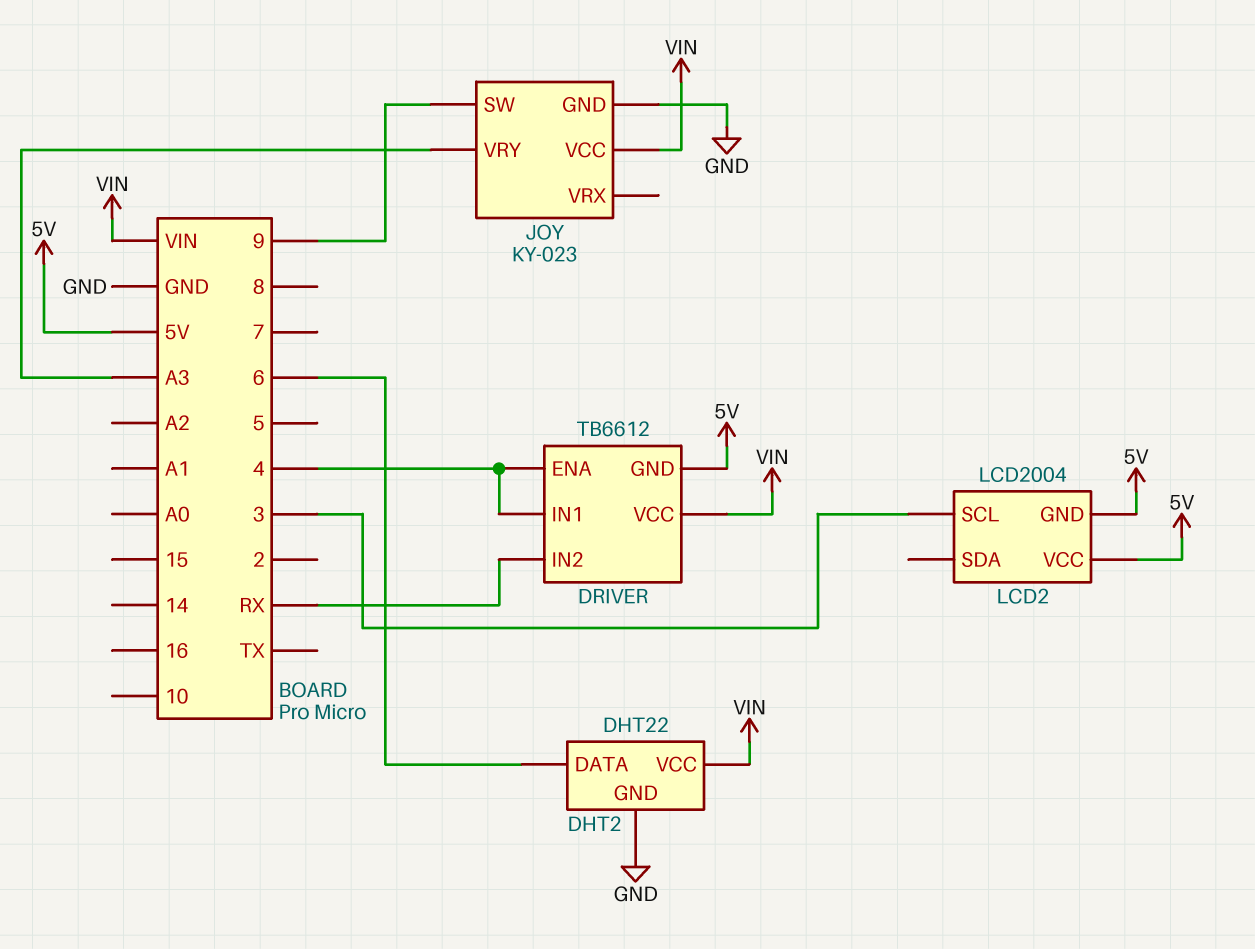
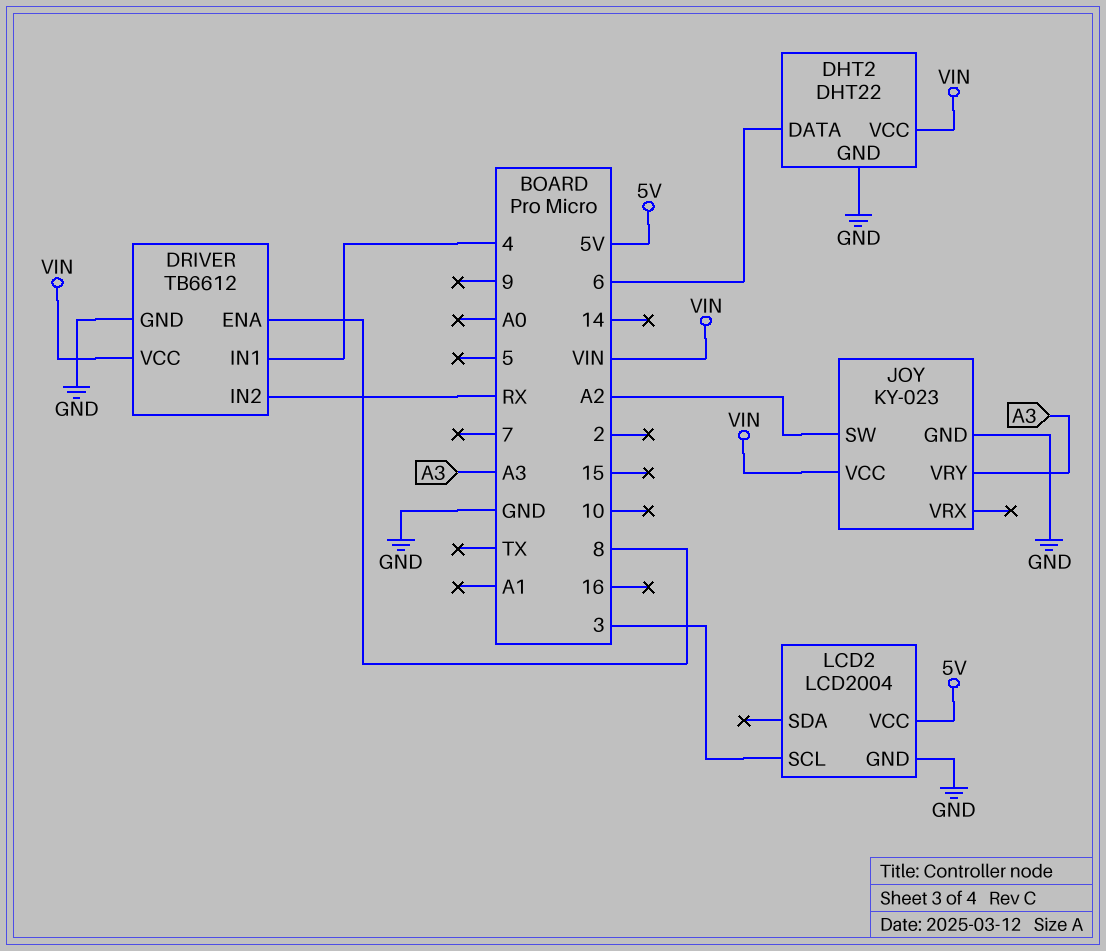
DRIVER pin ENA: 4 -> 8
DRIVER pin GND: 5V -> GND
JOY pin SW: 9 -> A2
LCD2 pin GND: 5V -> GND

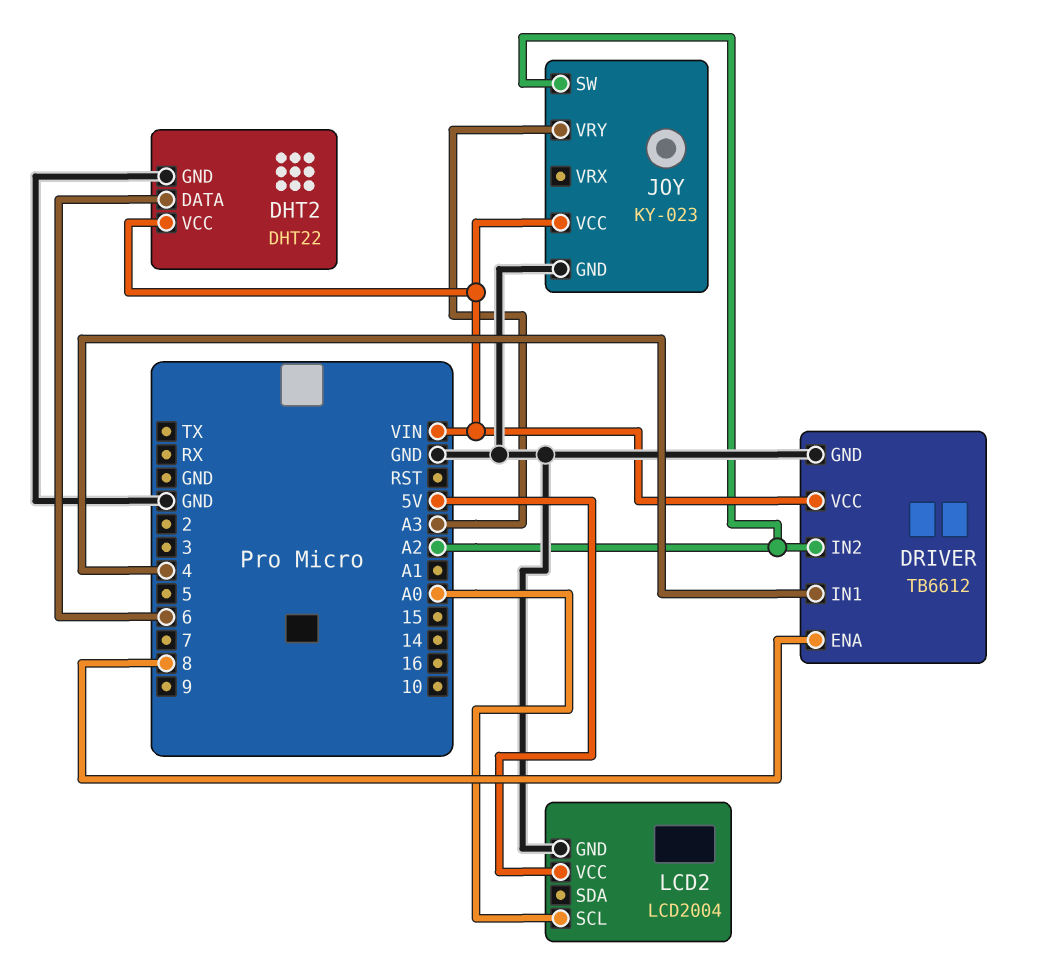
DRIVER pin IN2: RX -> A2
LCD2 pin SCL: 3 -> A0

